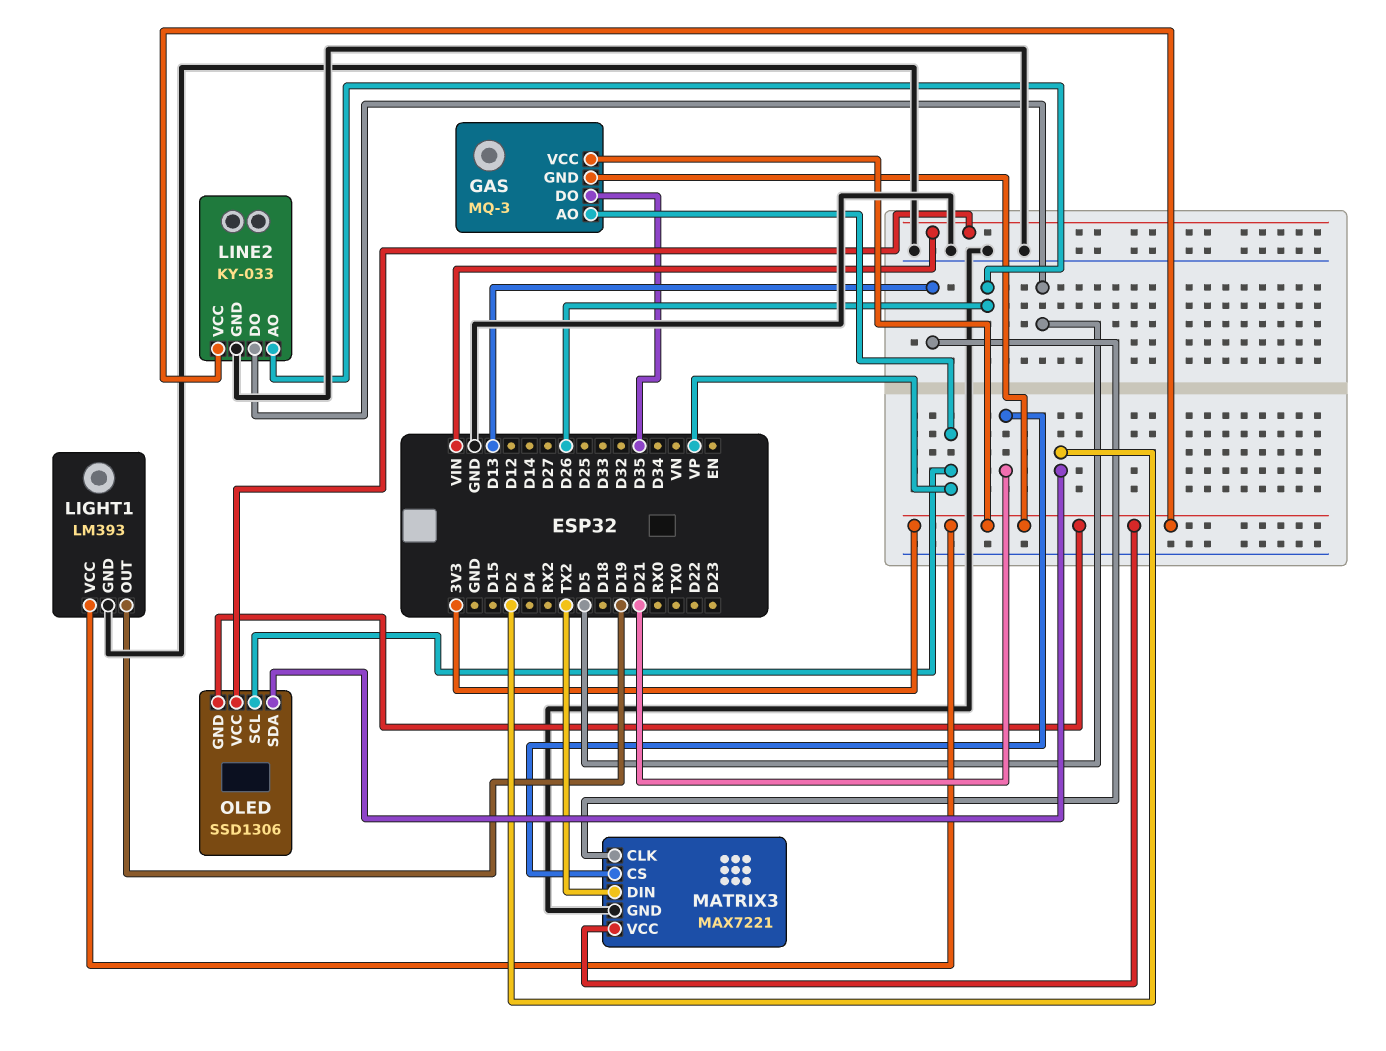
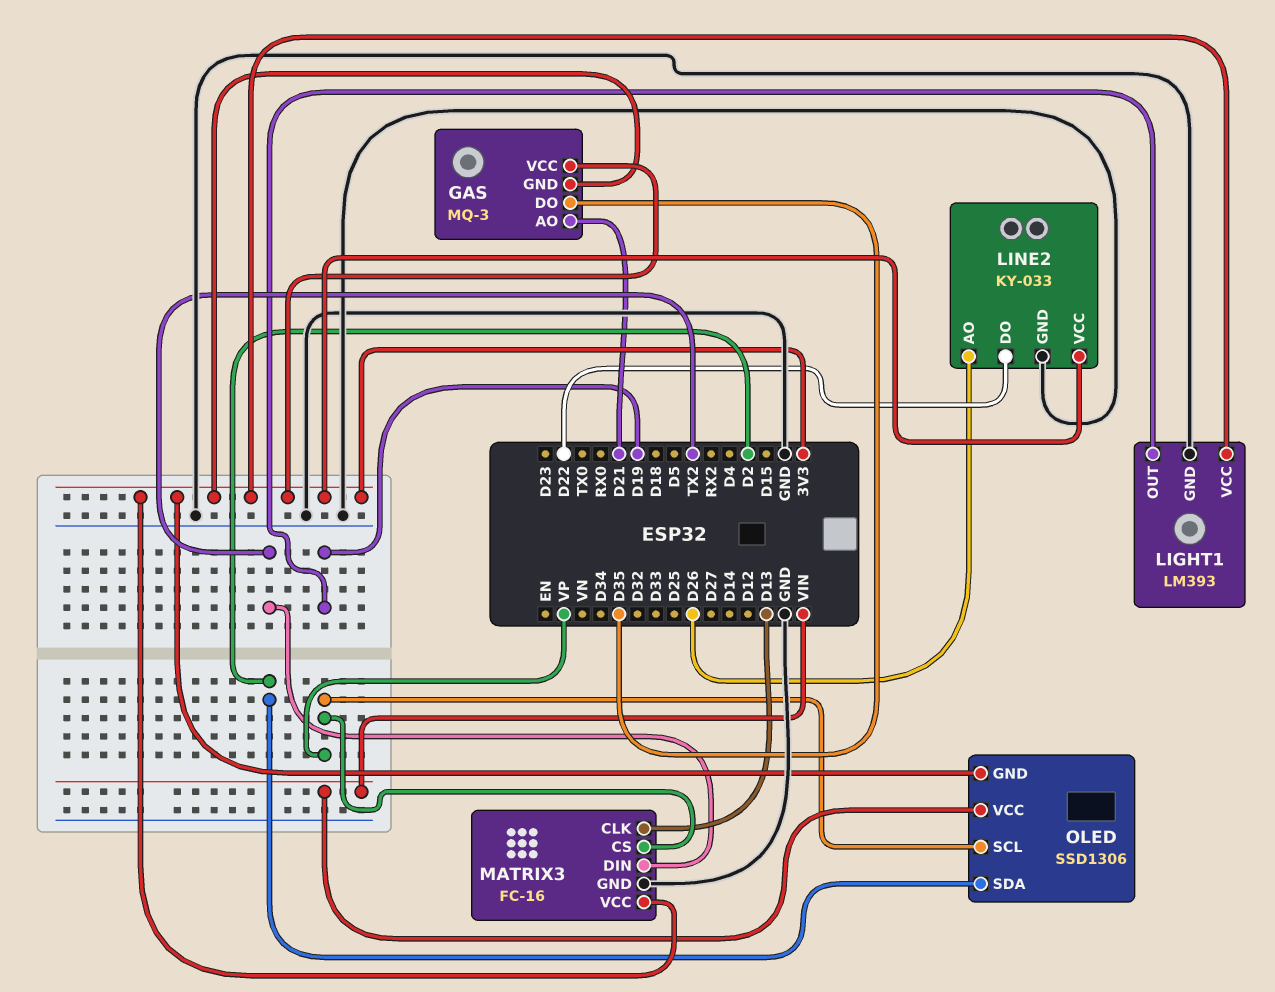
GAS pin AO: VP -> D21
LINE2 pin DO: D5 -> D22
MATRIX3: MAX7221 -> FC-16
MATRIX3 pin CS: D21 -> VP

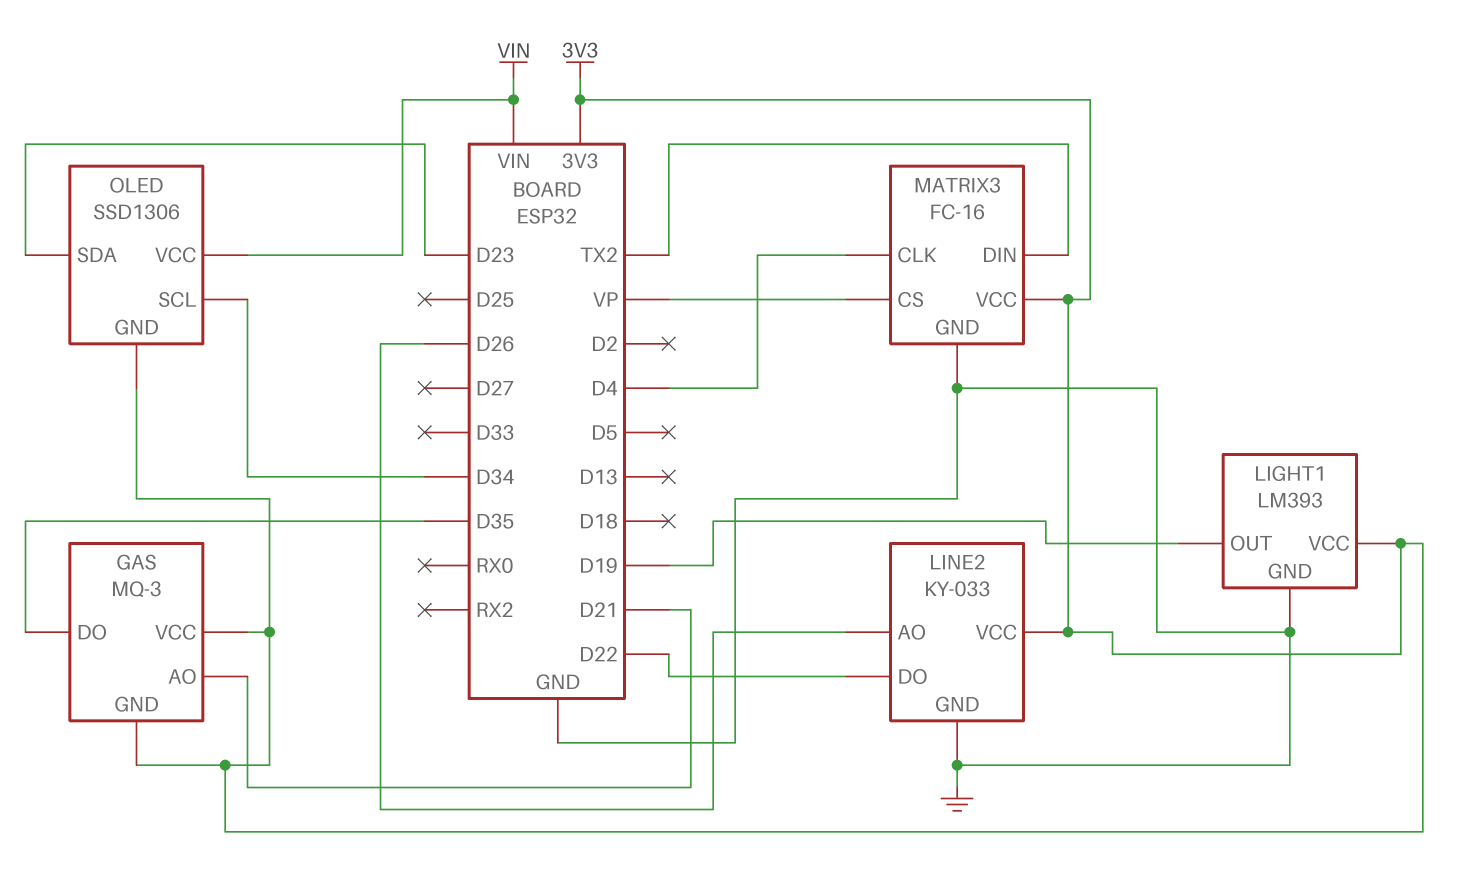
MATRIX3 pin CLK: D13 -> D4
OLED pin SCL: VP -> D34
OLED pin SDA: D2 -> D23

